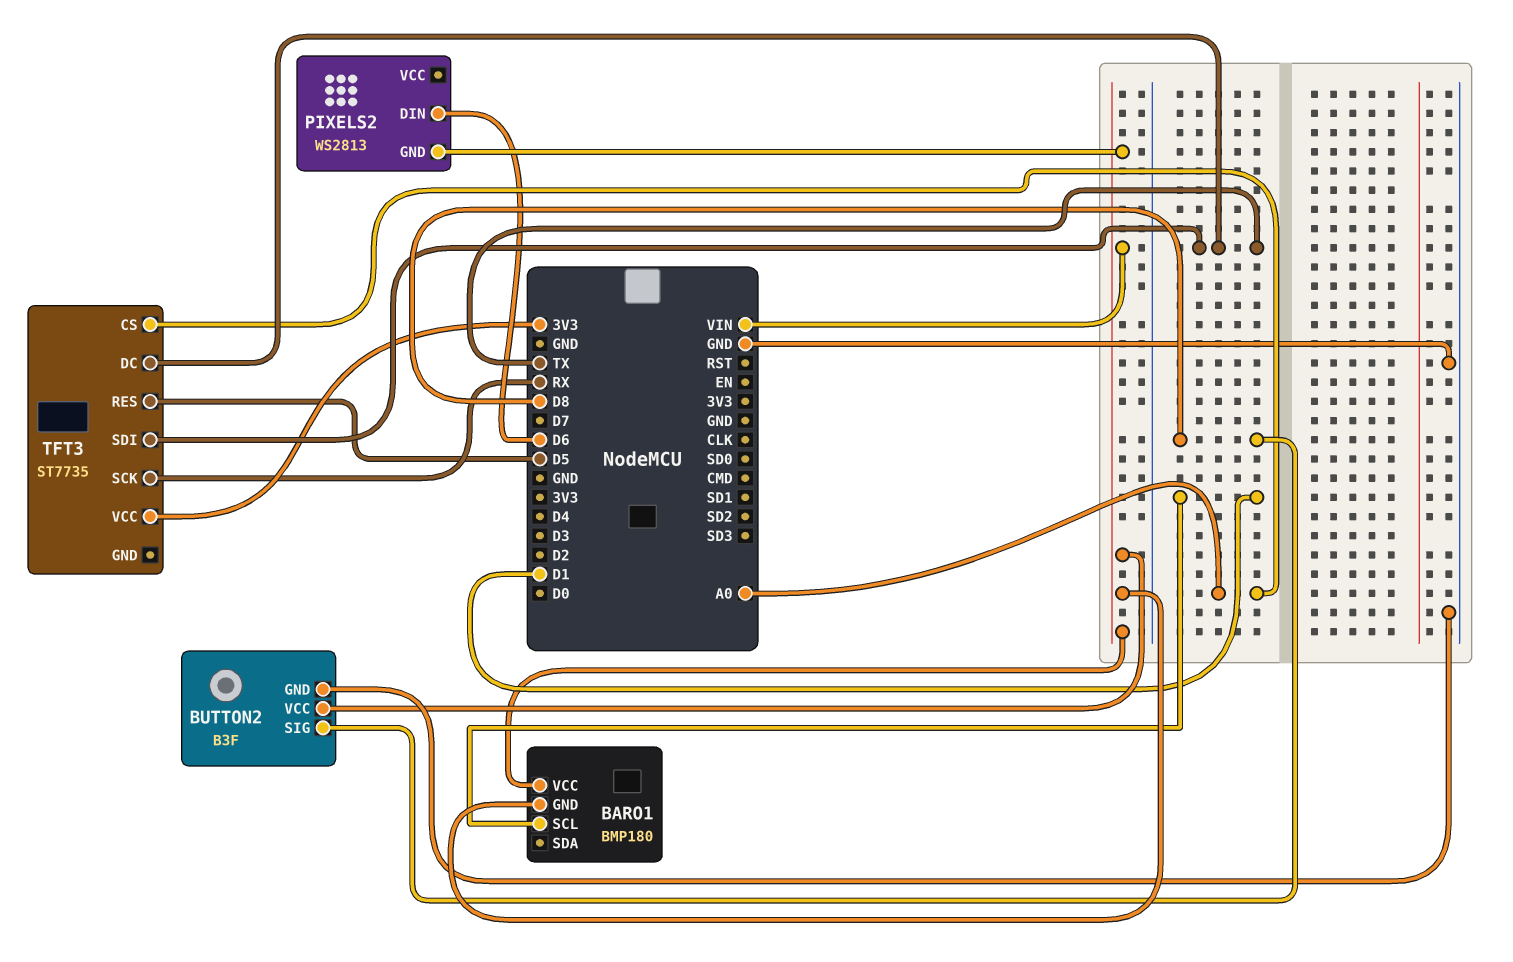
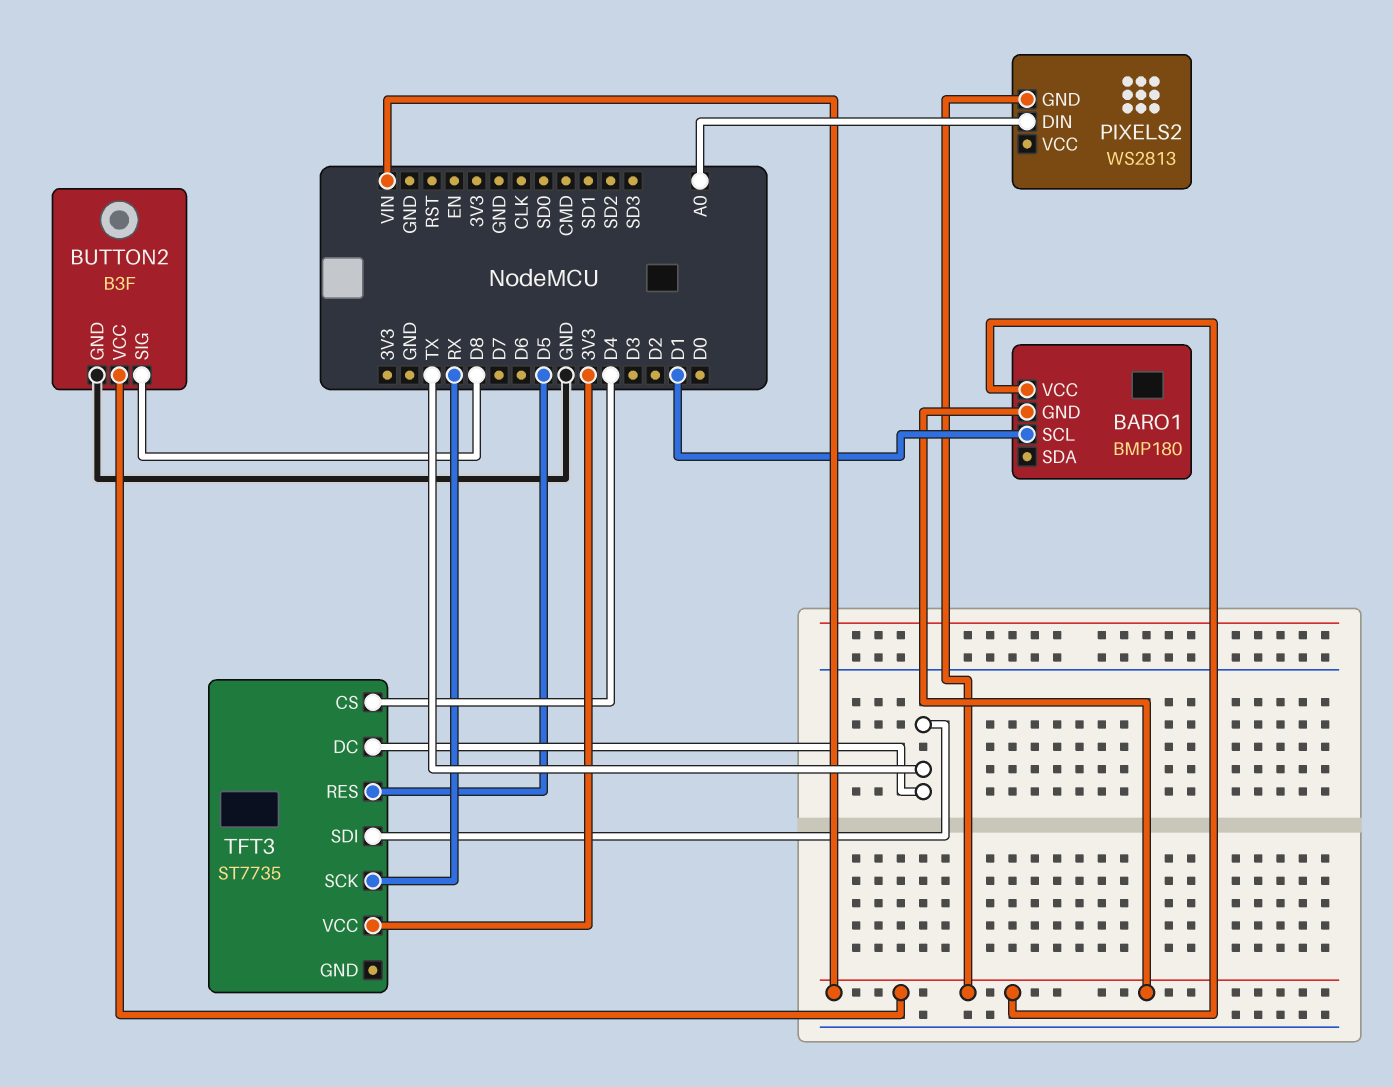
PIXELS2 pin DIN: D6 -> A0
TFT3 pin CS: A0 -> D4

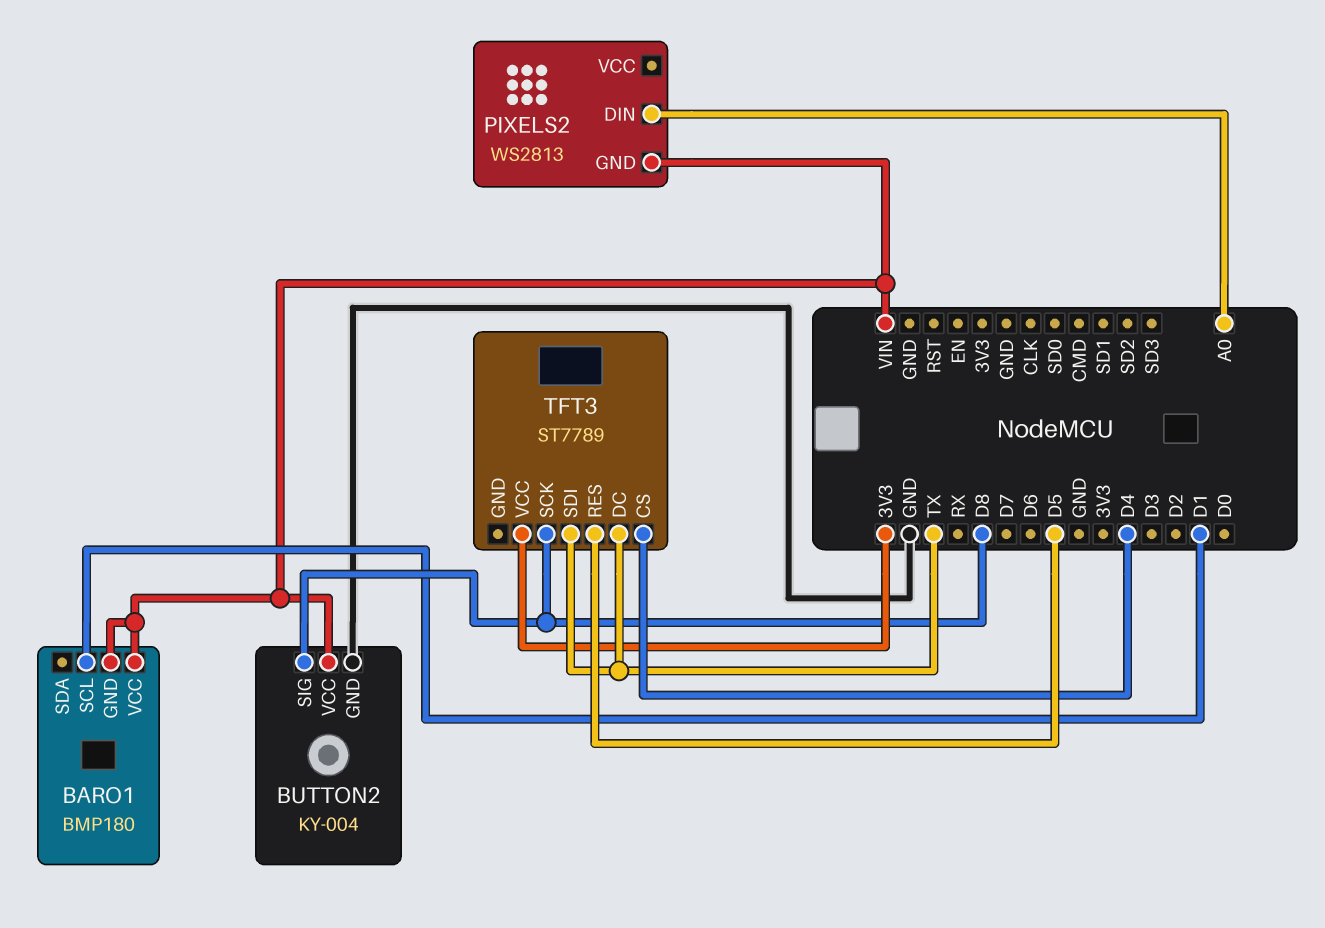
BUTTON2: B3F -> KY-004
TFT3: ST7735 -> ST7789
TFT3 pin SCK: RX -> D8

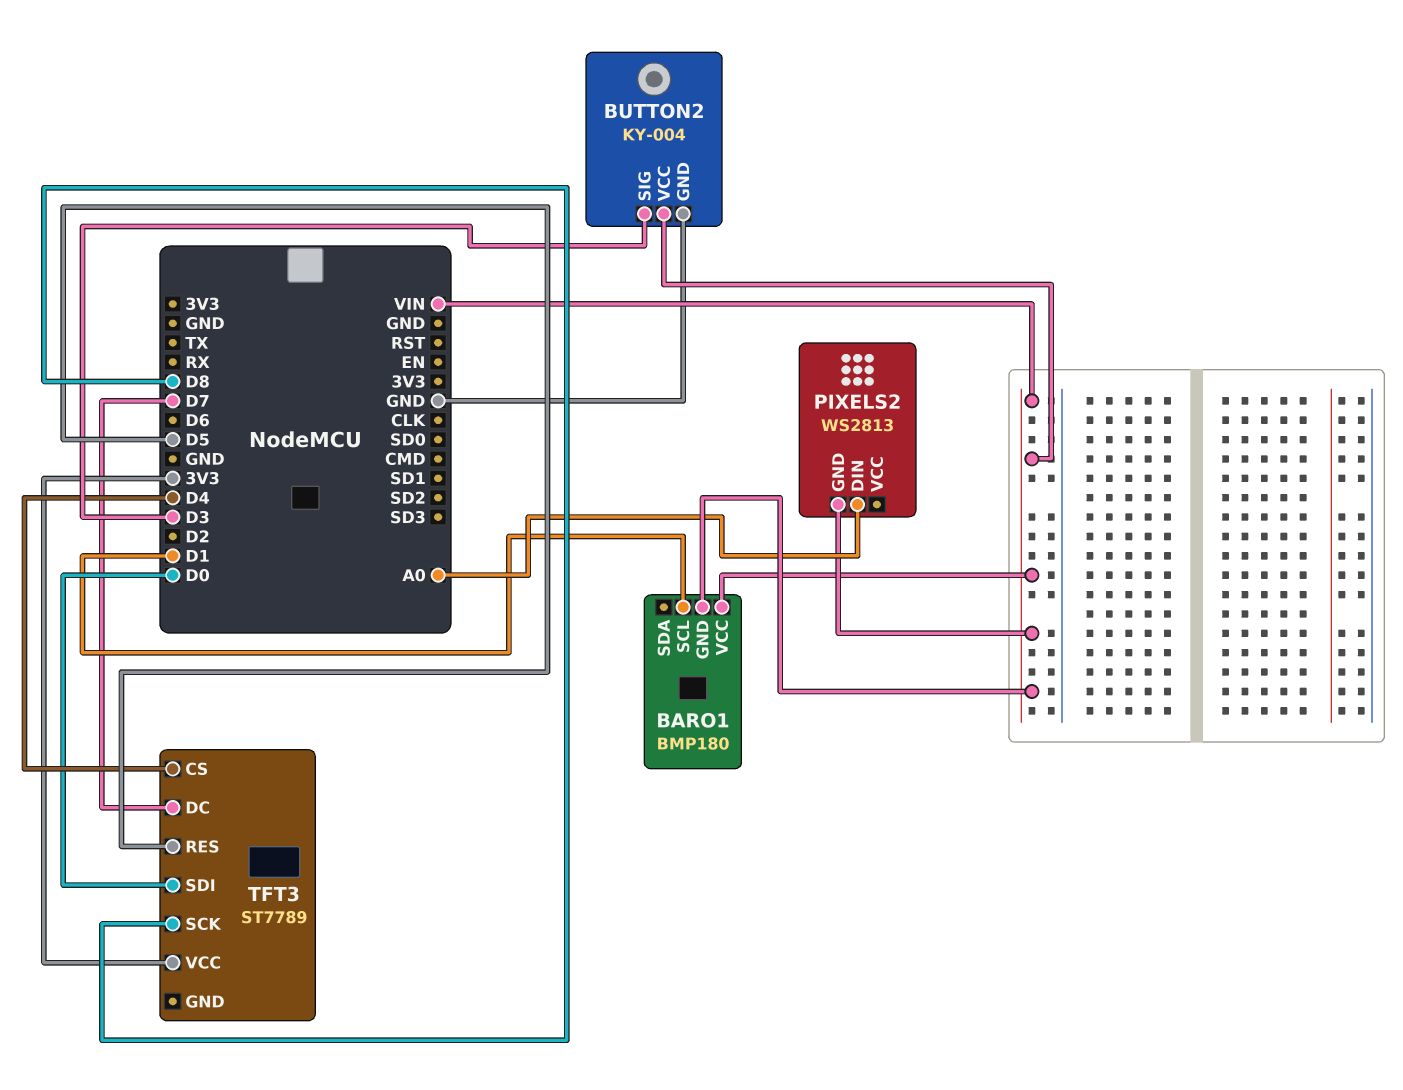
BUTTON2 pin SIG: D8 -> D3
TFT3 pin DC: TX -> D7
TFT3 pin SDI: TX -> D0

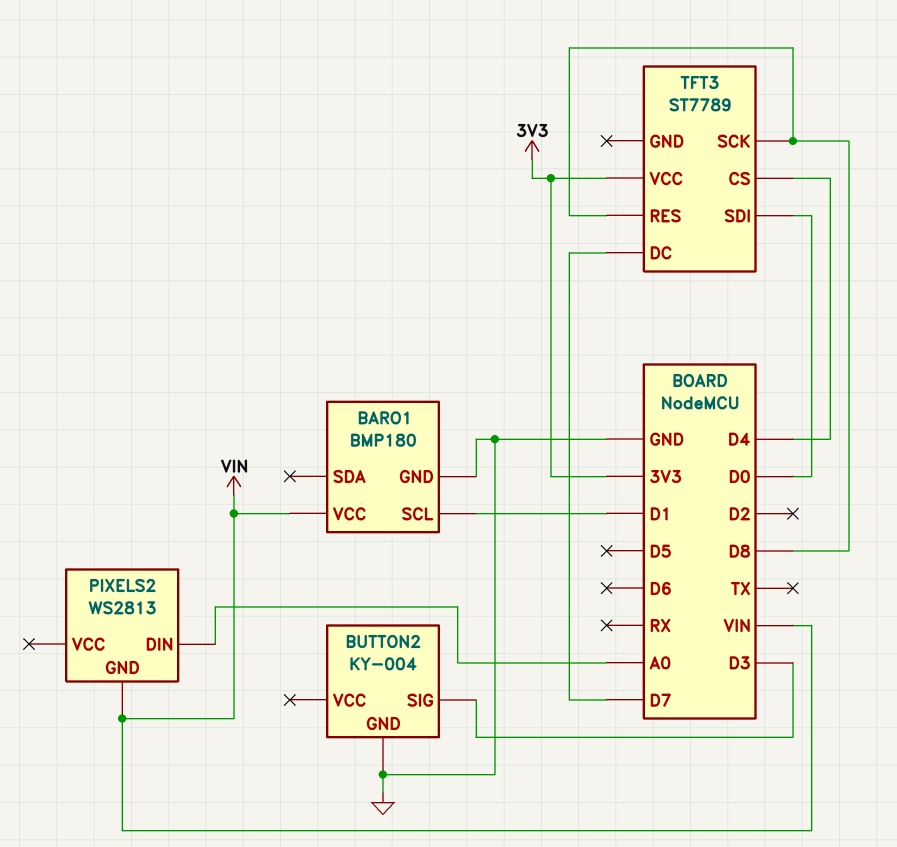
BARO1 pin GND: VIN -> GND
BUTTON2 pin VCC: VIN -> none
TFT3 pin RES: D5 -> D8

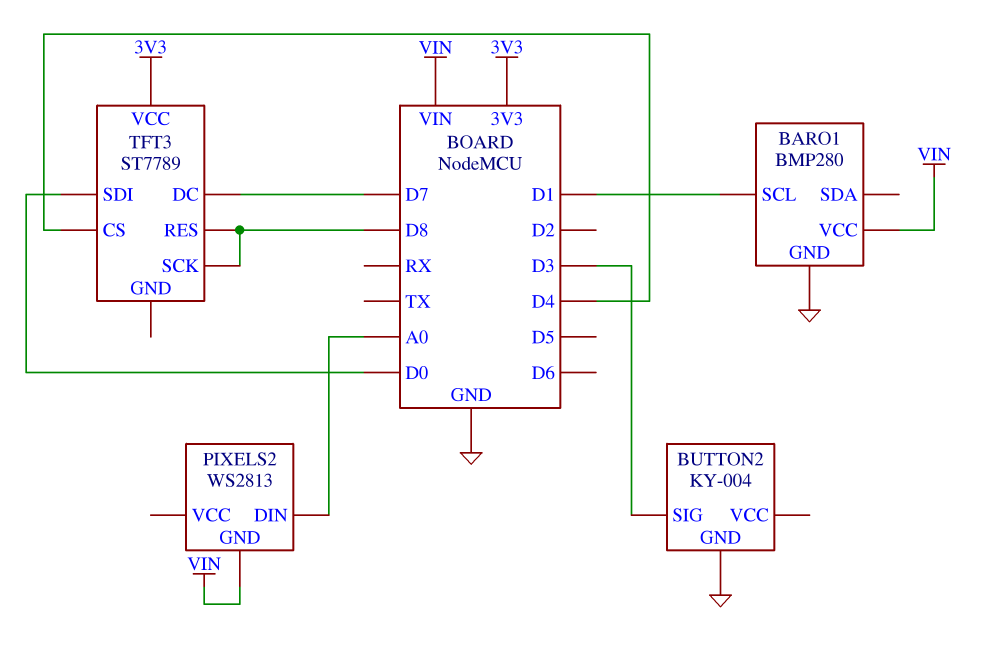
BARO1: BMP180 -> BMP280

